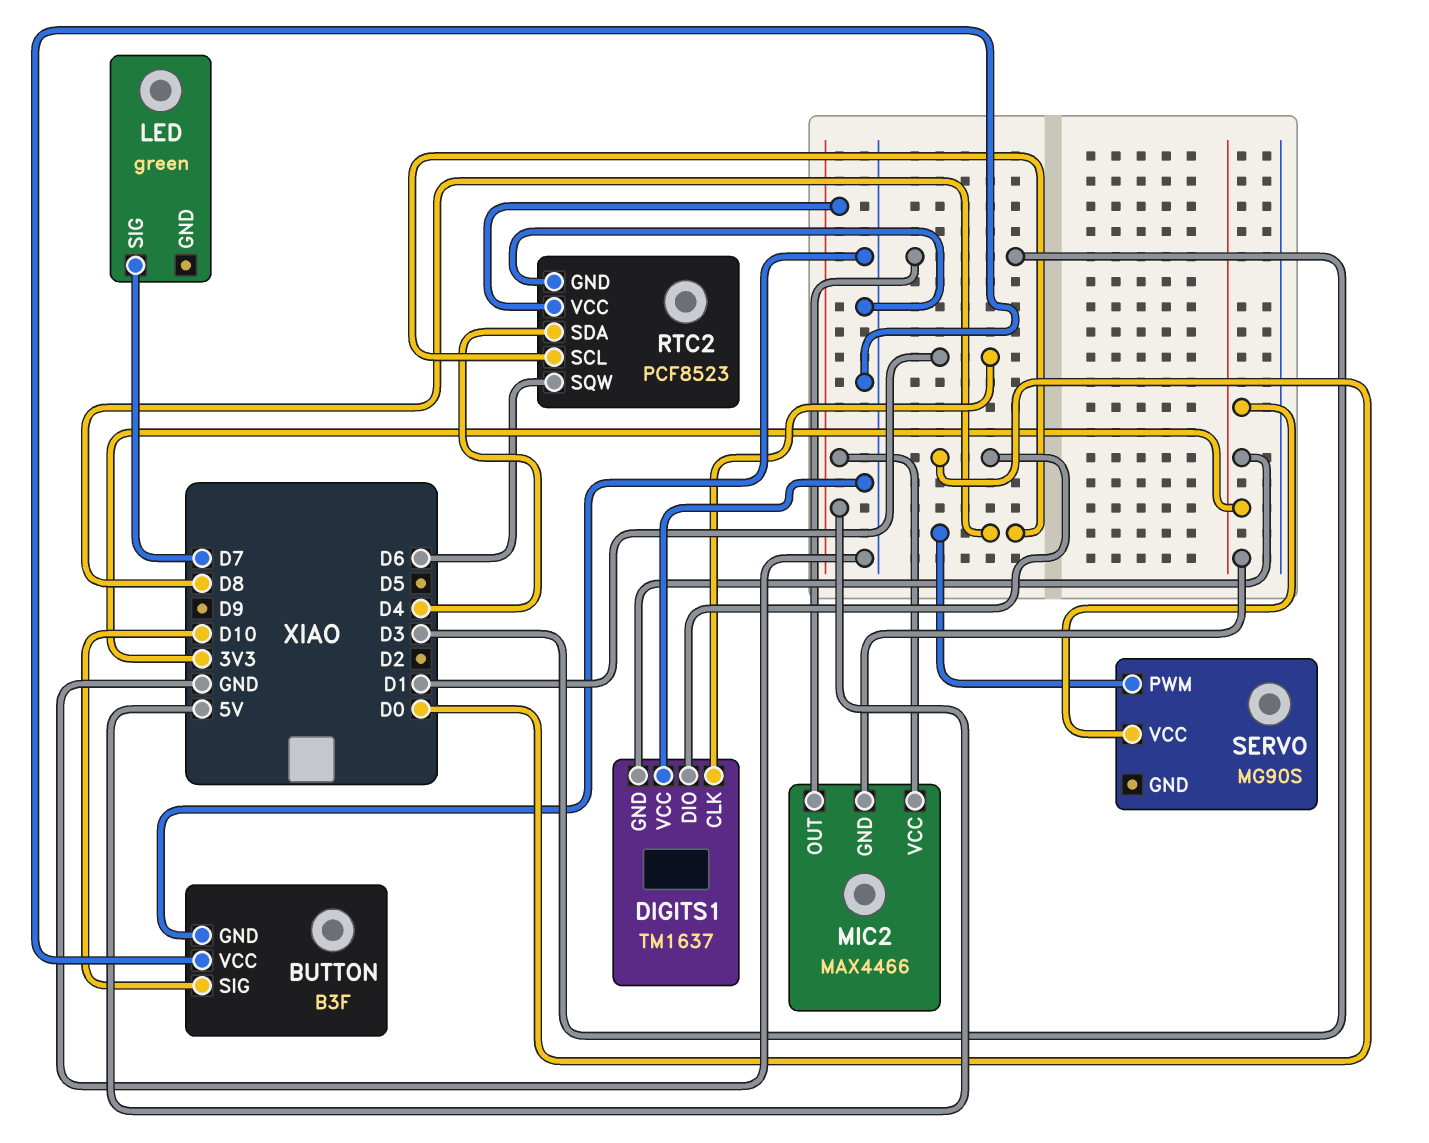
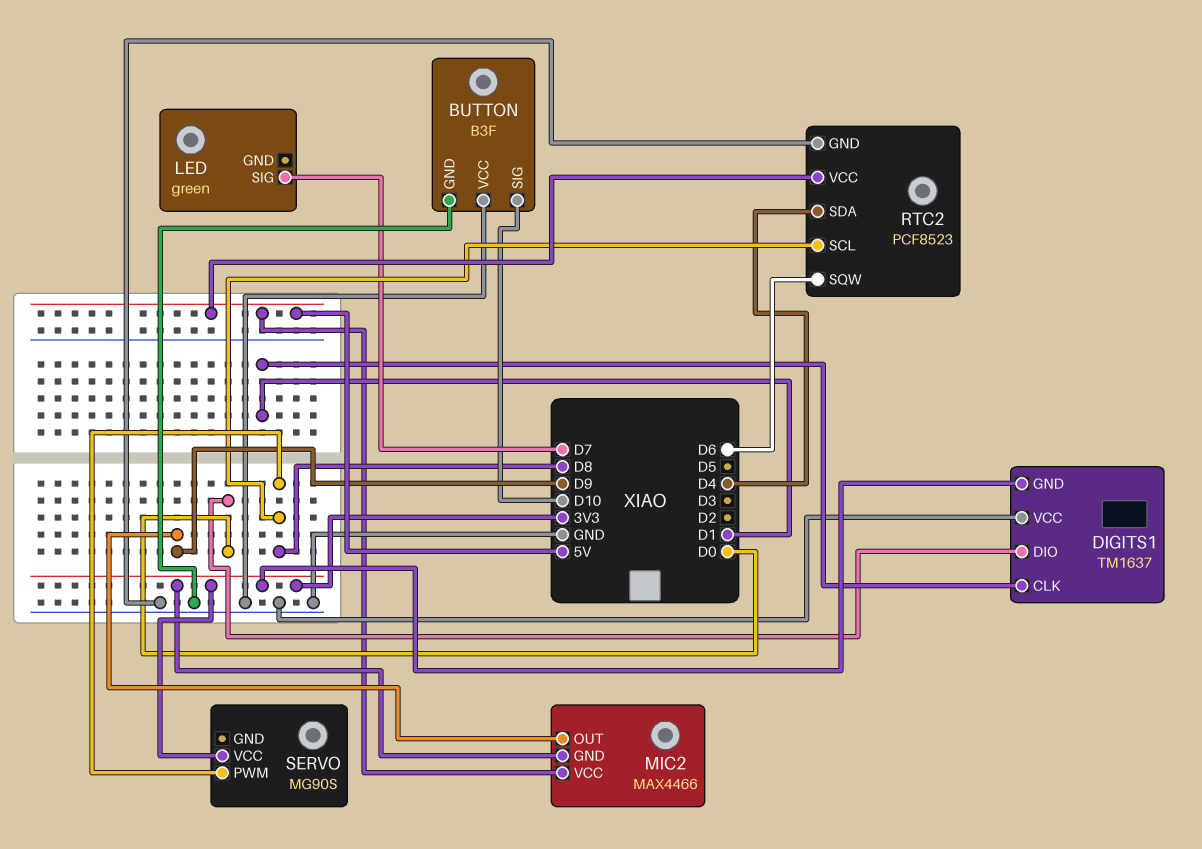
MIC2 pin OUT: D3 -> D9

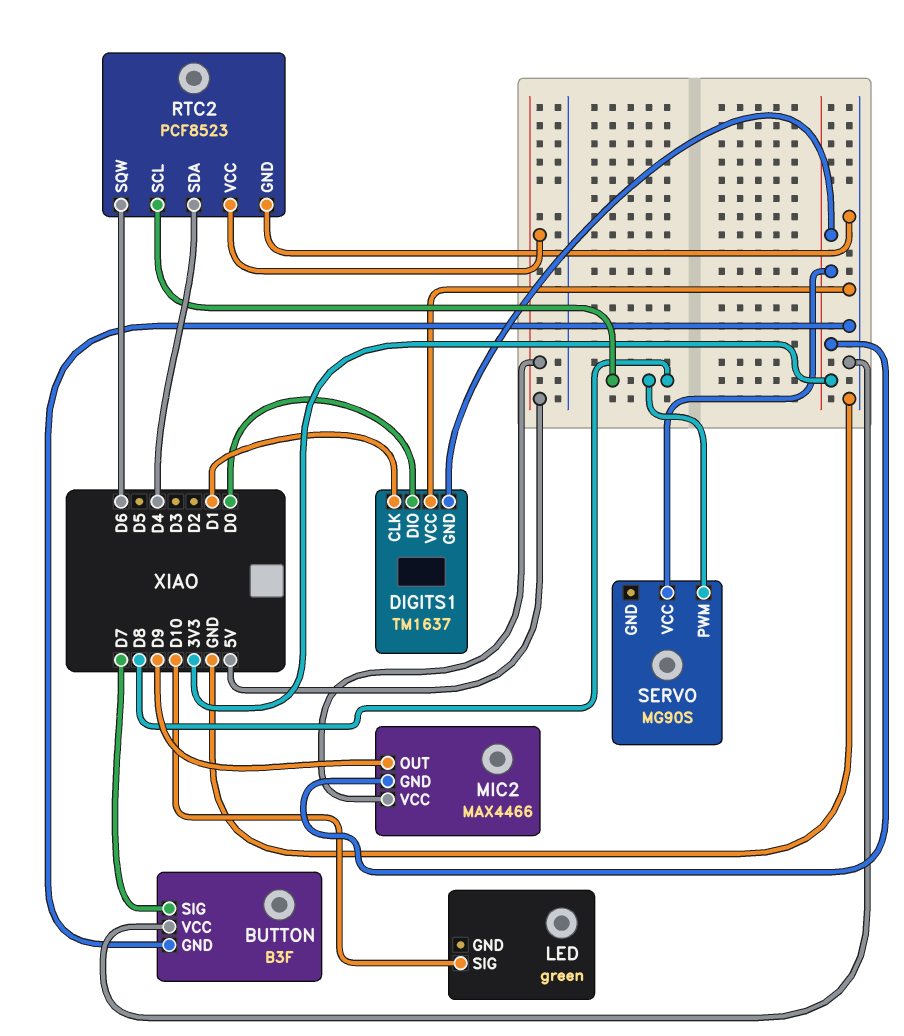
BUTTON pin SIG: D10 -> D7
LED pin SIG: D7 -> D10

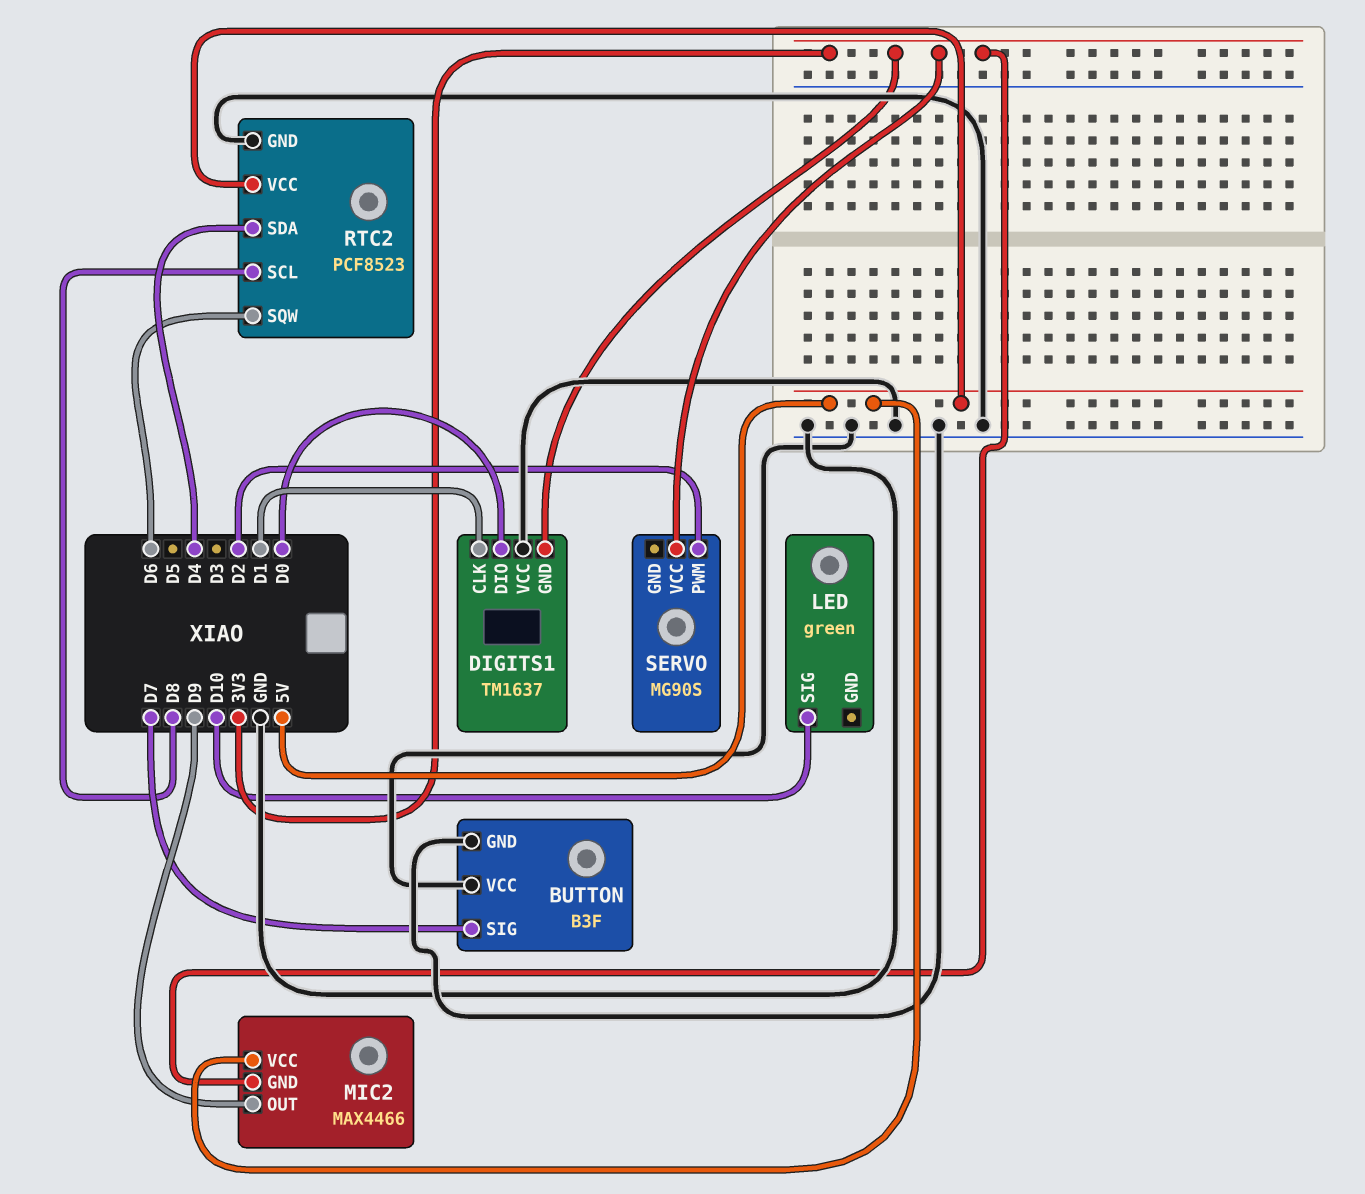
SERVO pin PWM: D8 -> D2

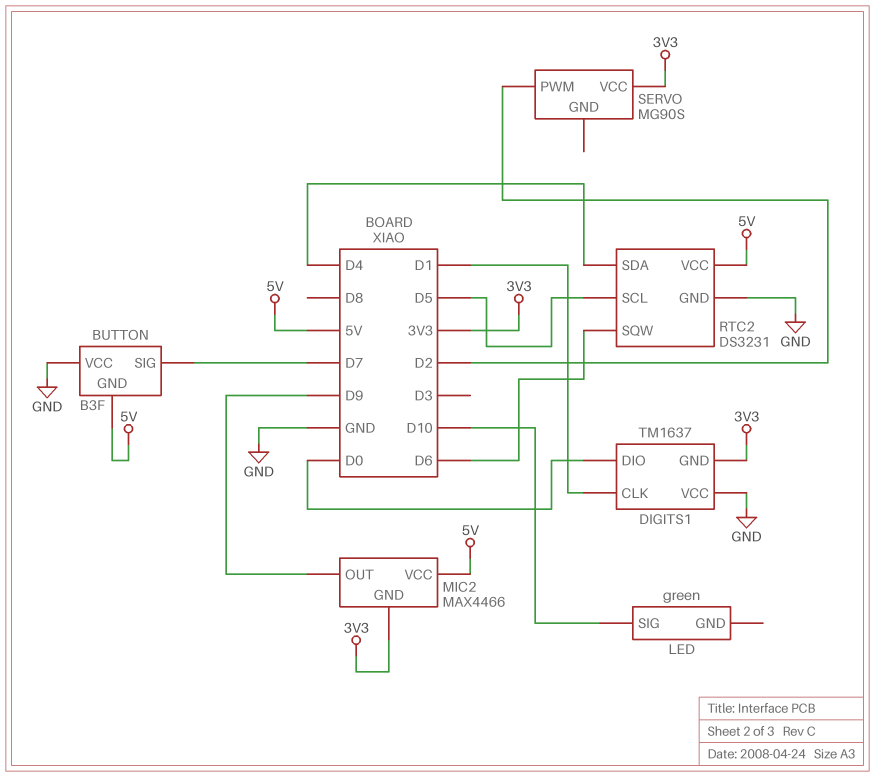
BUTTON pin GND: GND -> 5V
RTC2: PCF8523 -> DS3231
RTC2 pin SCL: D8 -> D5

